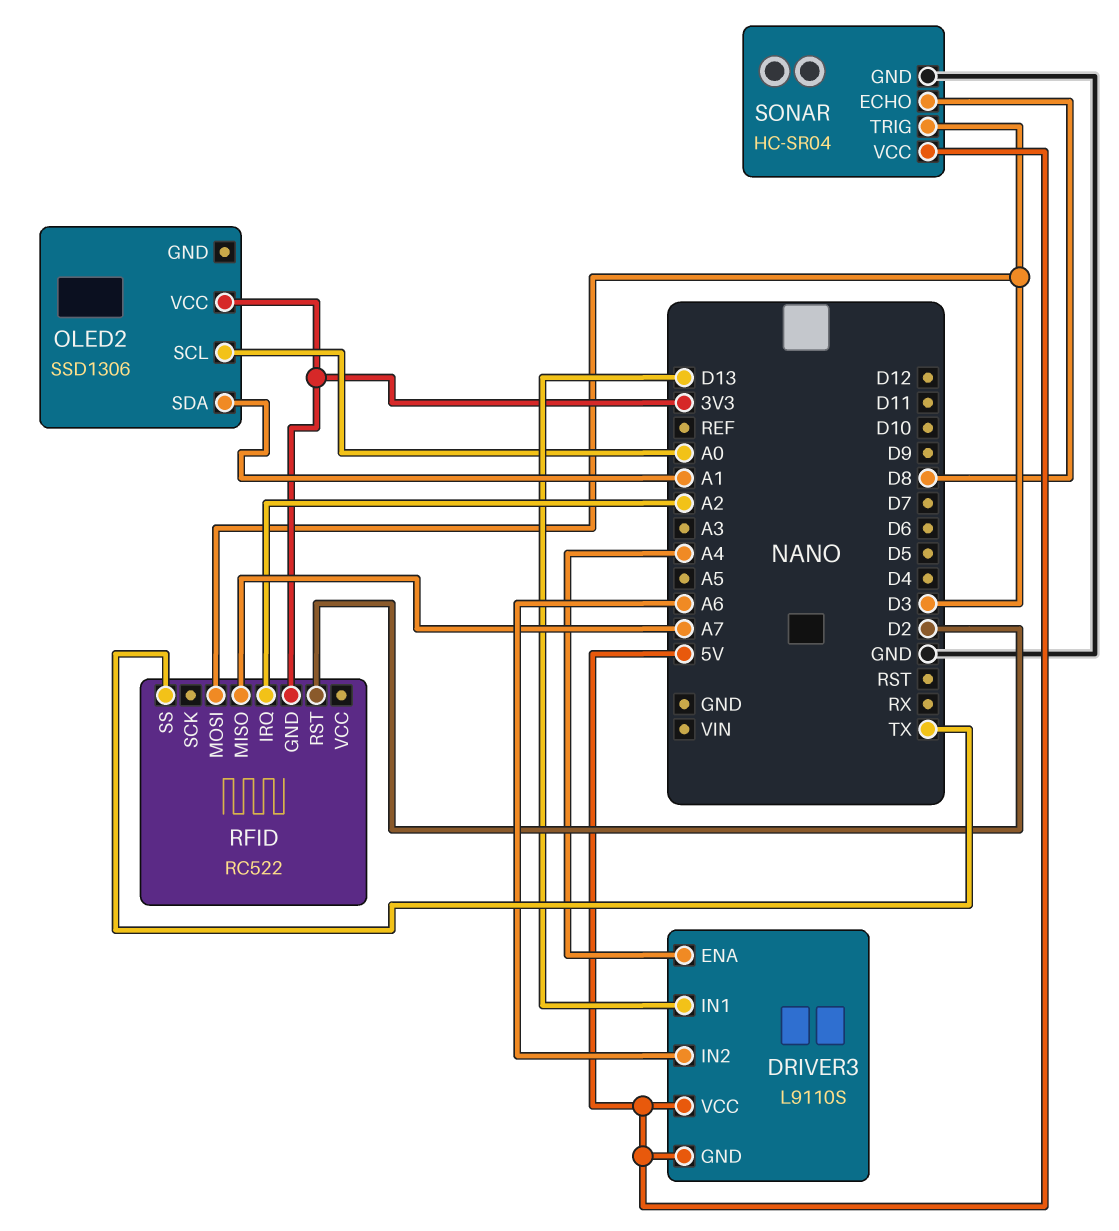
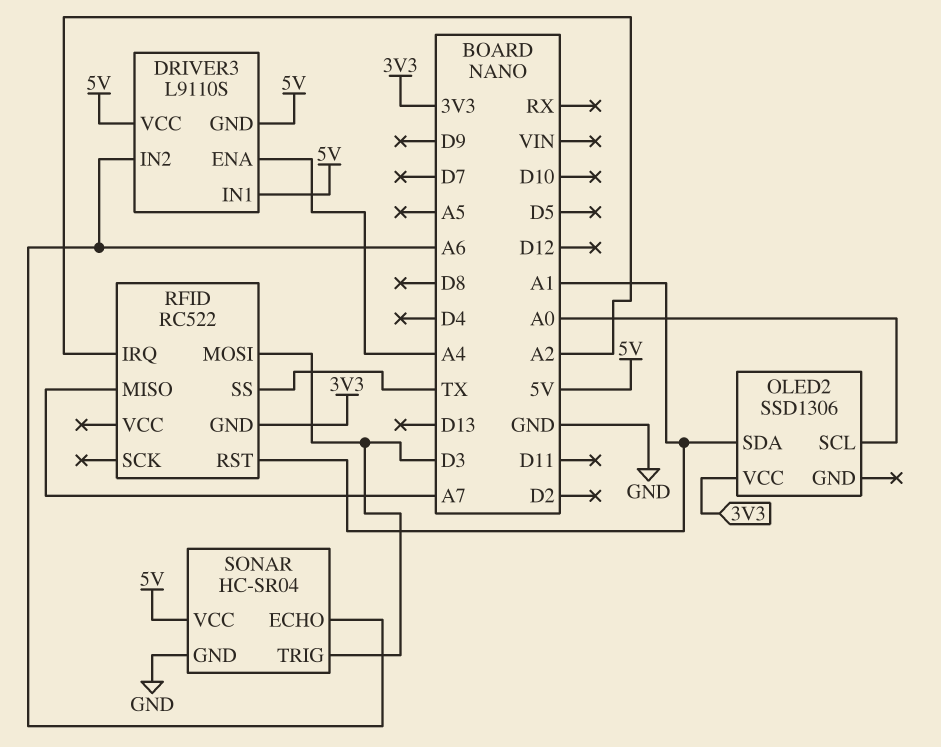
DRIVER3 pin IN1: D13 -> 5V
RFID pin RST: D2 -> A1
SONAR pin ECHO: D8 -> A6

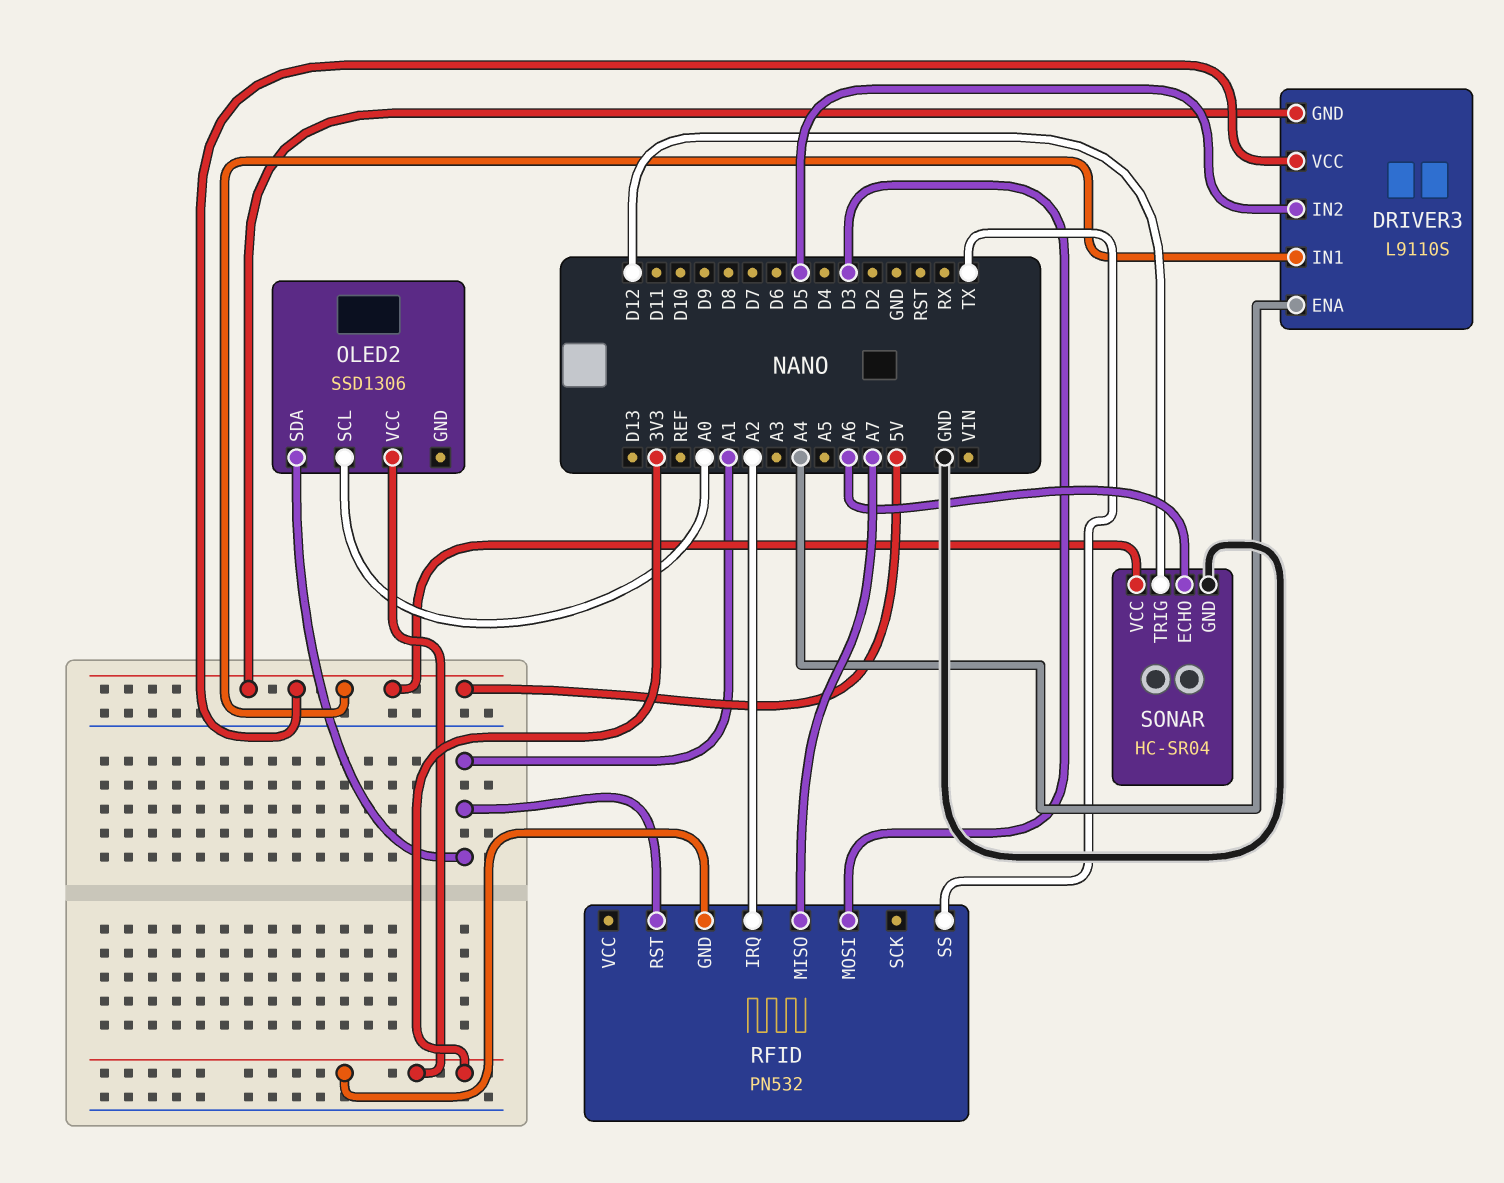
DRIVER3 pin IN2: A6 -> D5
RFID: RC522 -> PN532
SONAR pin TRIG: D3 -> D12

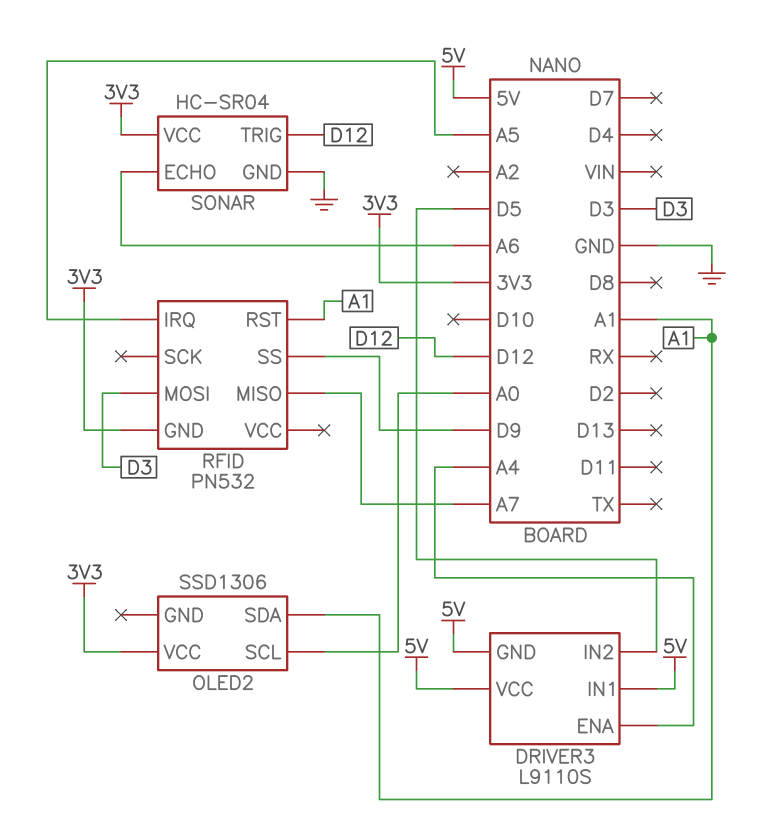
RFID pin IRQ: A2 -> A5
RFID pin SS: TX -> D9
SONAR pin VCC: 5V -> 3V3

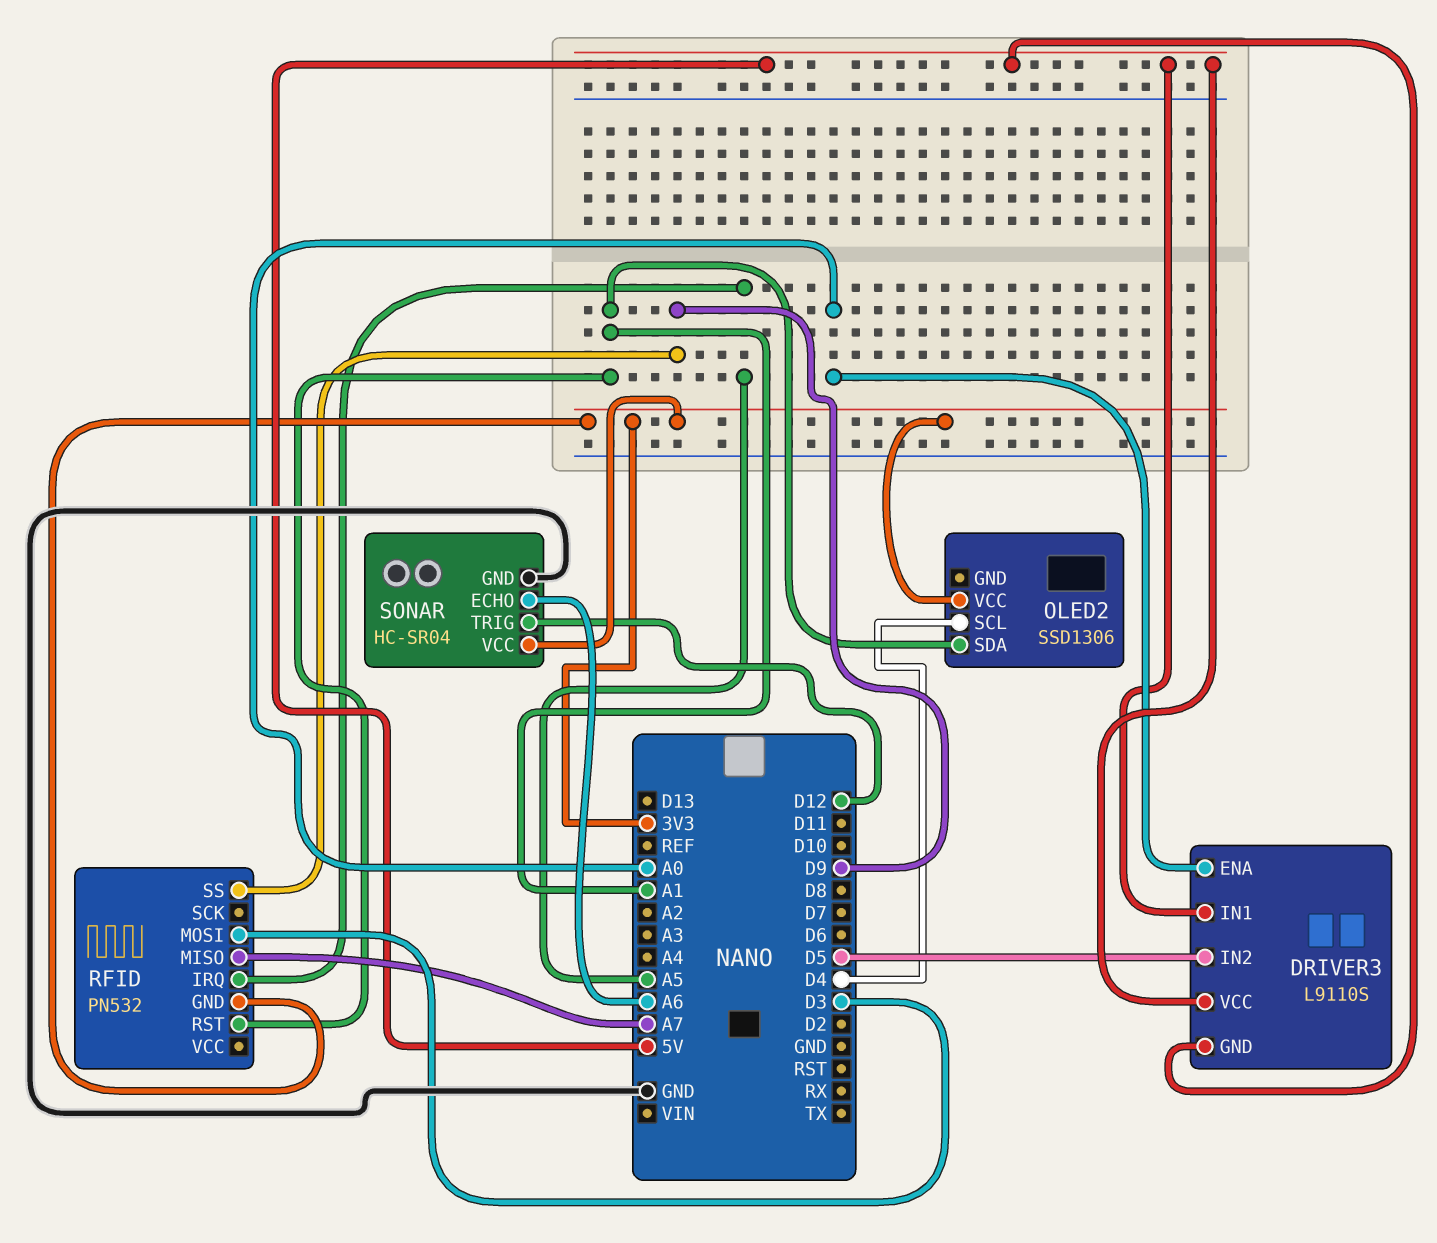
DRIVER3 pin ENA: A4 -> A0
OLED2 pin SCL: A0 -> D4

